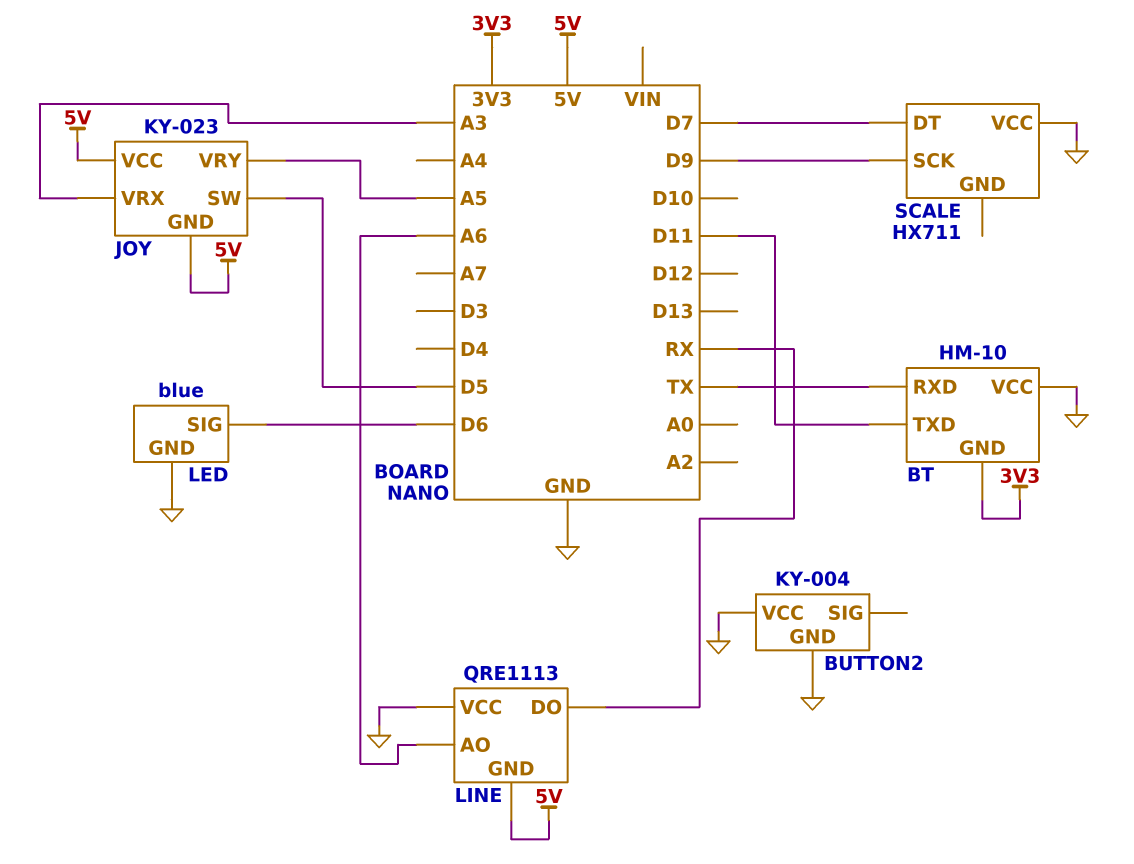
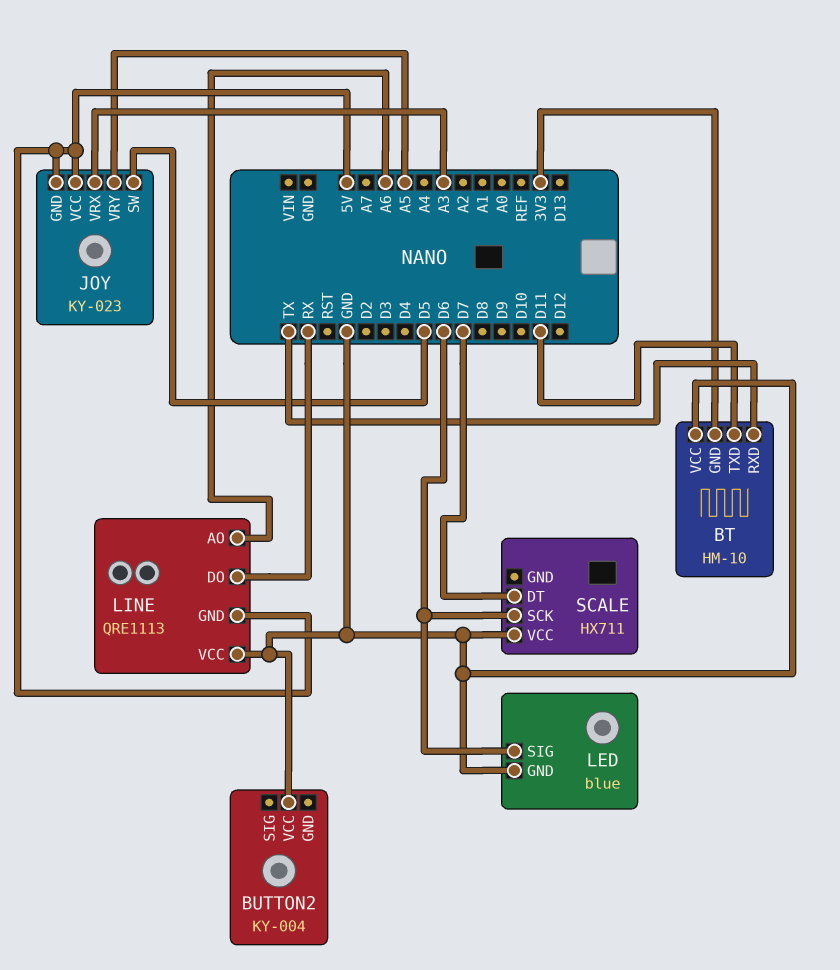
BUTTON2 pin GND: GND -> none
SCALE pin SCK: D9 -> D6

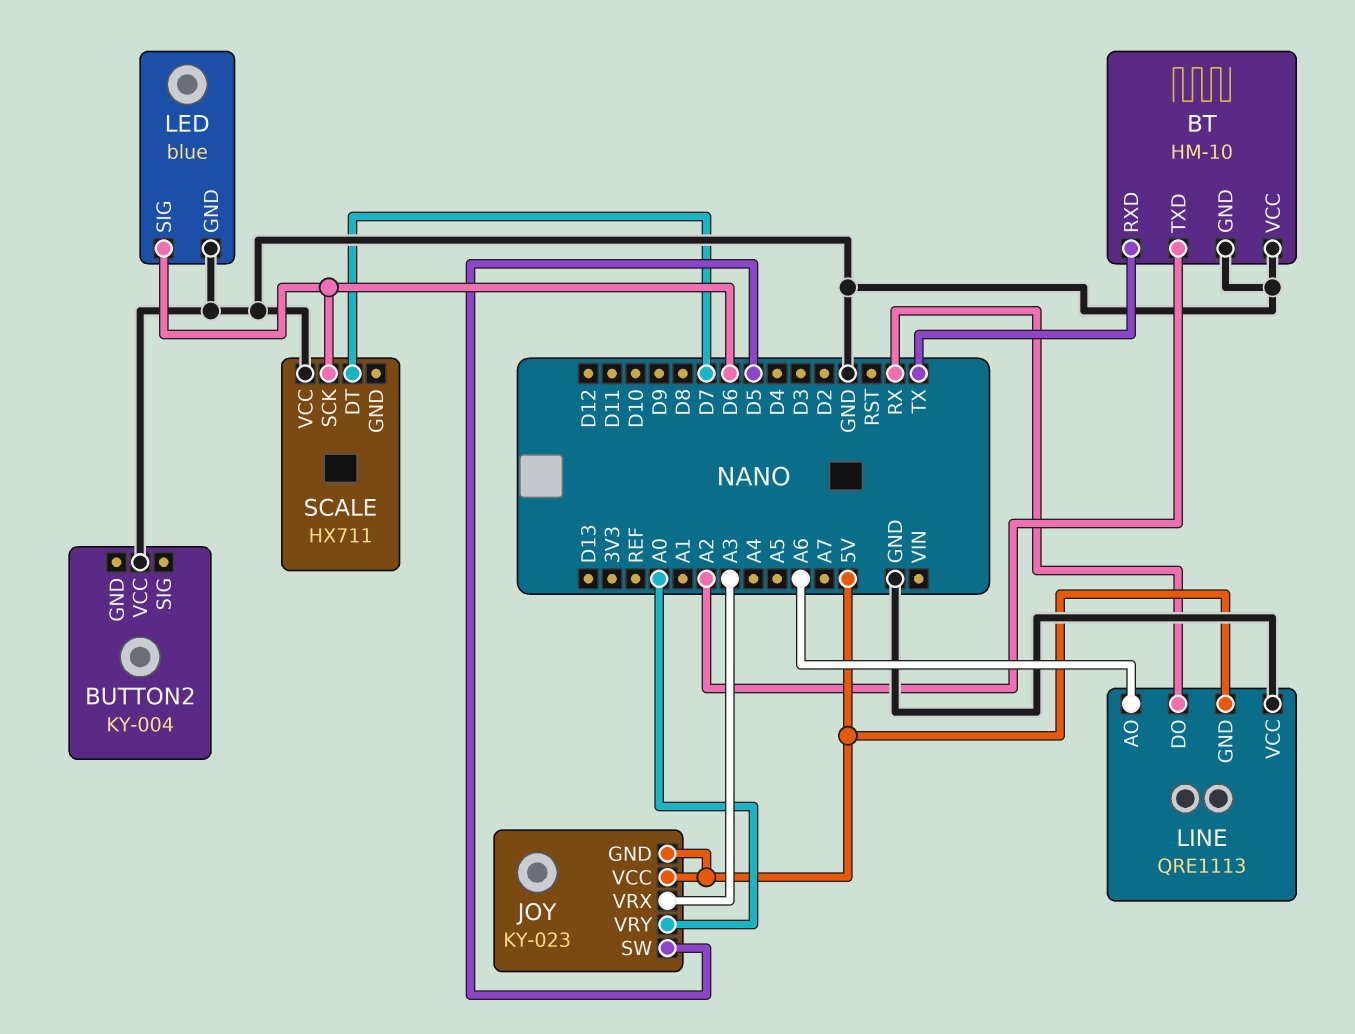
BT pin GND: 3V3 -> GND
BT pin TXD: D11 -> A2
JOY pin VRY: A5 -> A0

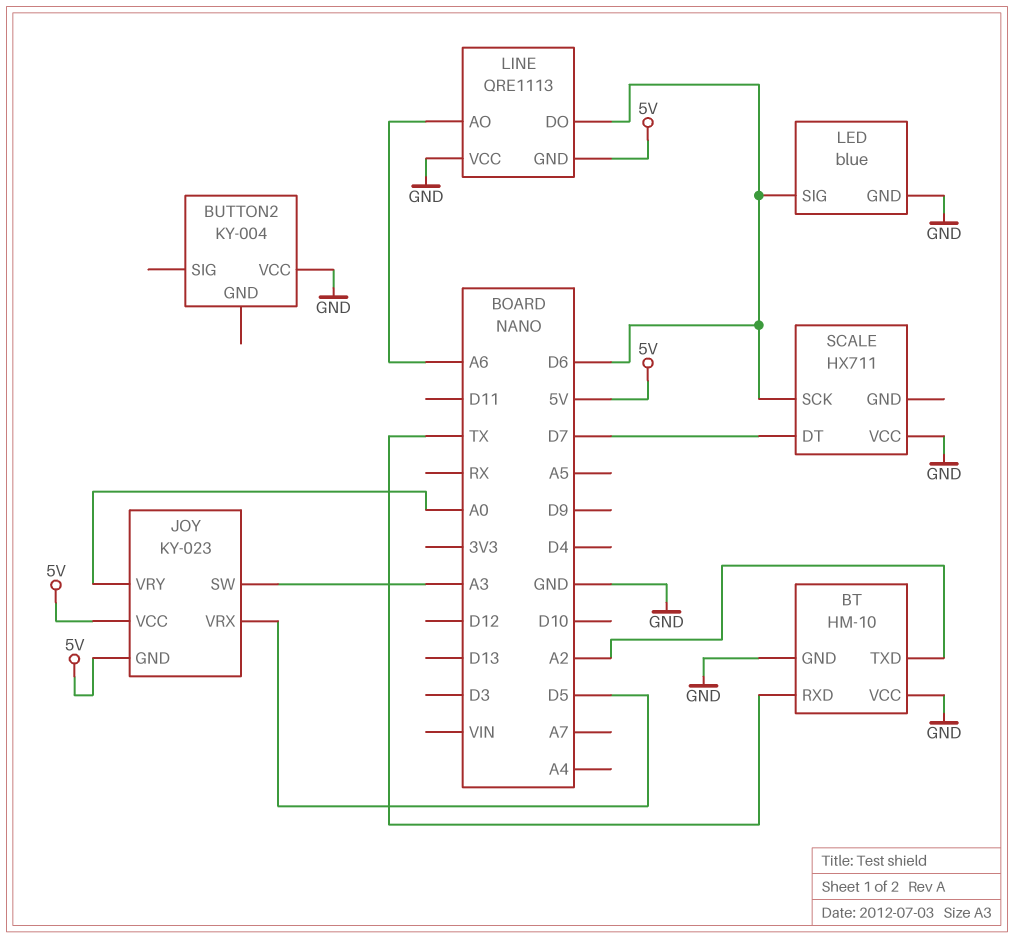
JOY pin SW: D5 -> A3
JOY pin VRX: A3 -> D5
LINE pin DO: RX -> D6

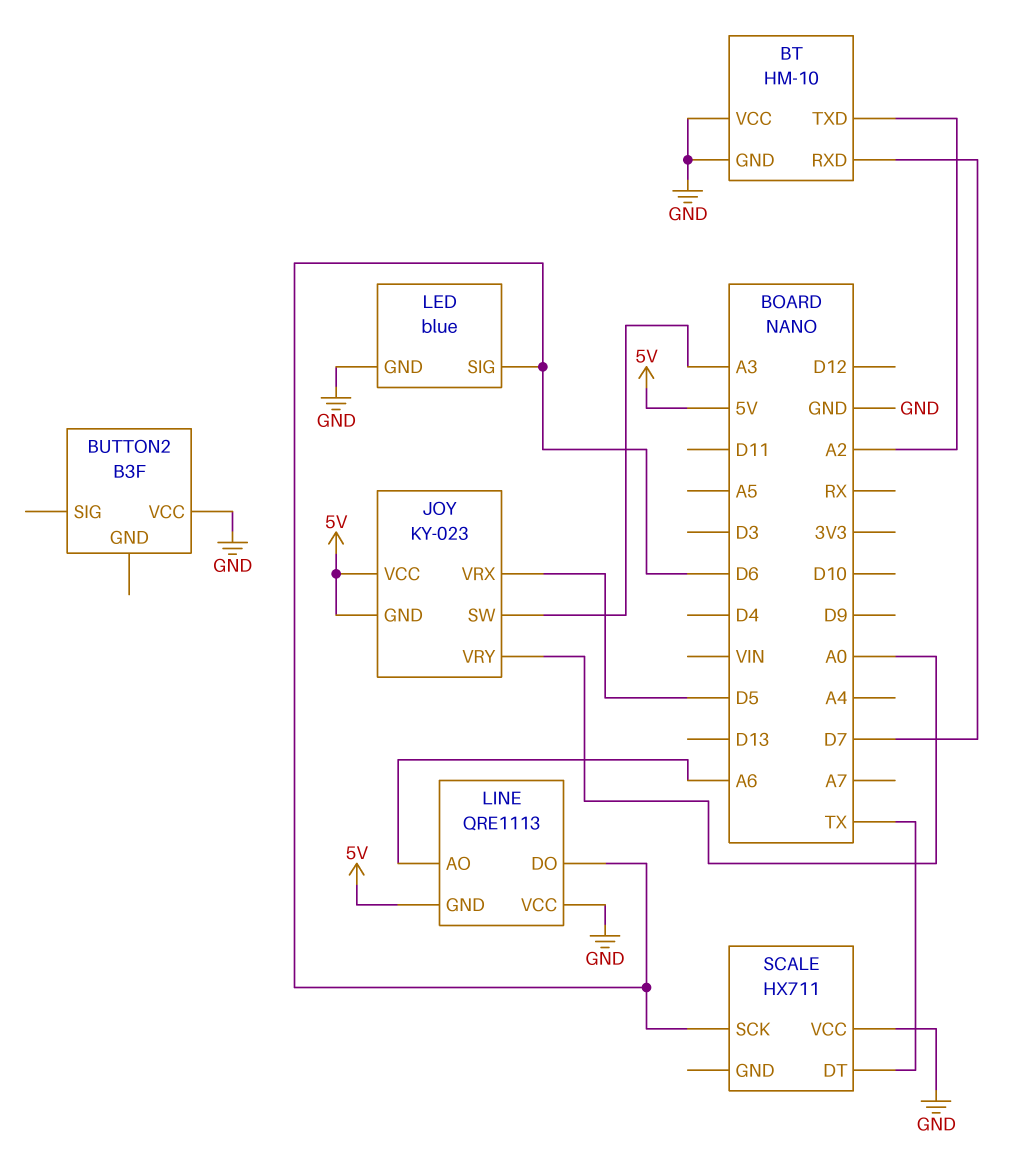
BT pin RXD: TX -> D7
BUTTON2: KY-004 -> B3F
SCALE pin DT: D7 -> TX

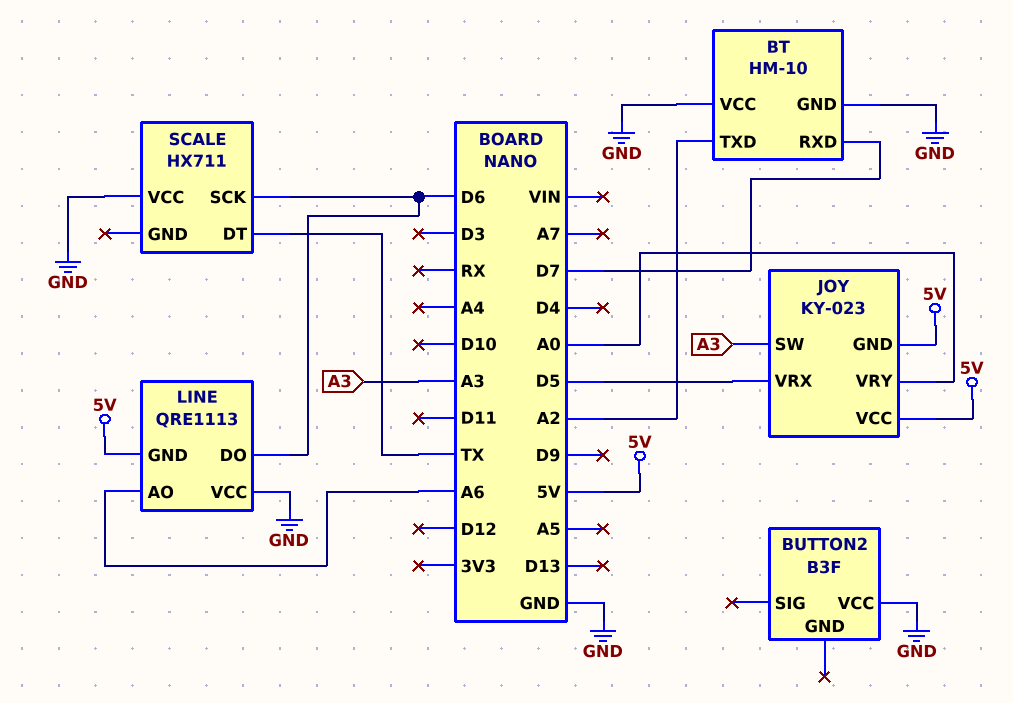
LED: blue -> none
LED pin GND: GND -> none
LED pin SIG: D6 -> none

